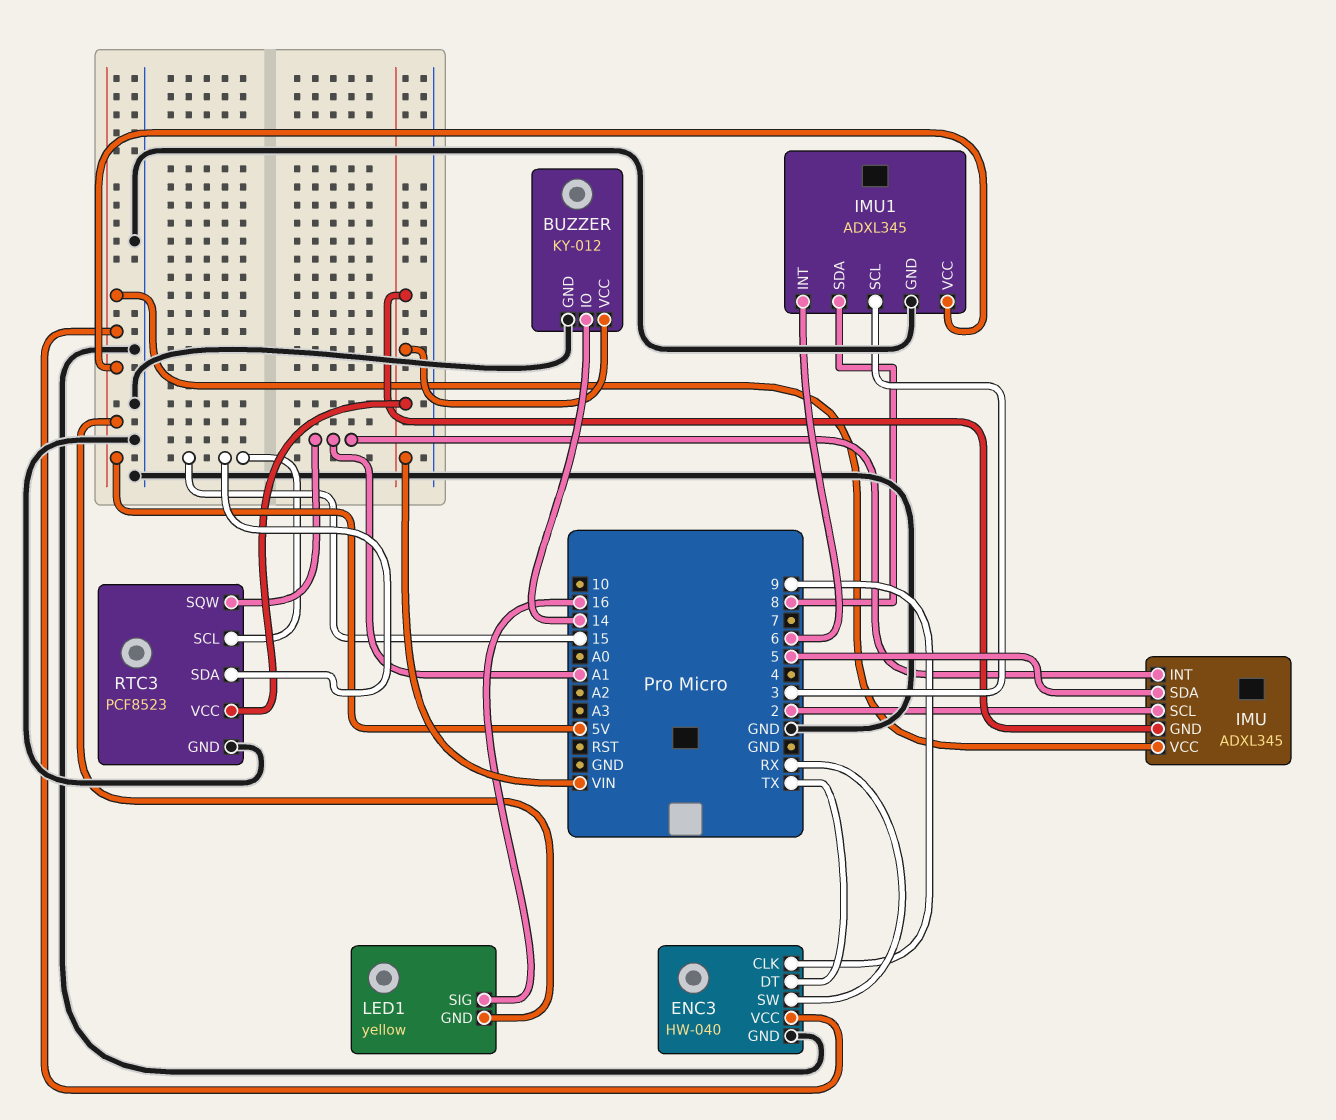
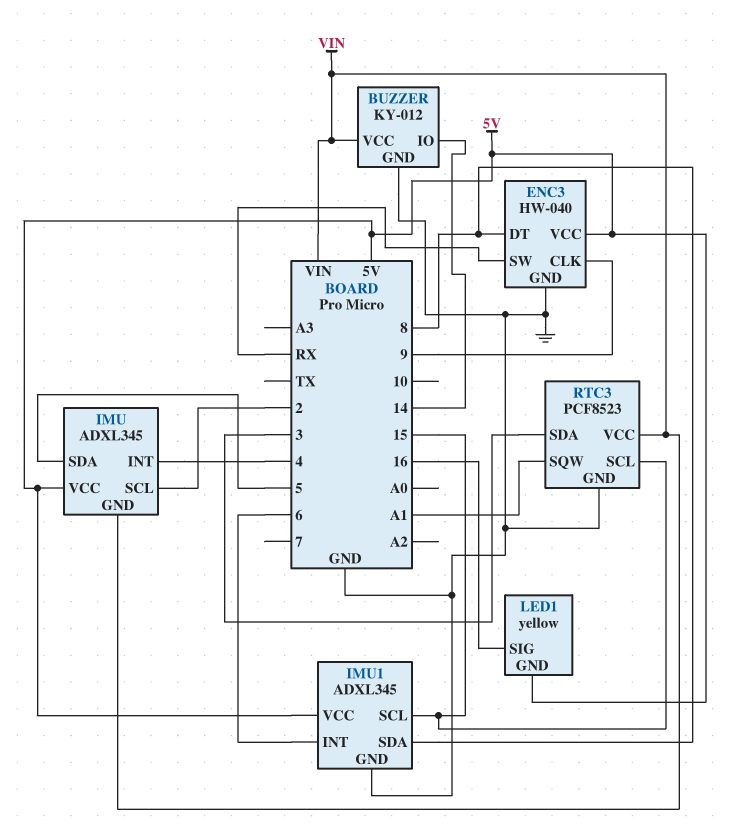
ENC3 pin DT: TX -> 8
IMU pin INT: A1 -> 4
IMU1 pin SCL: 3 -> 15
RTC3 pin SDA: 15 -> 3

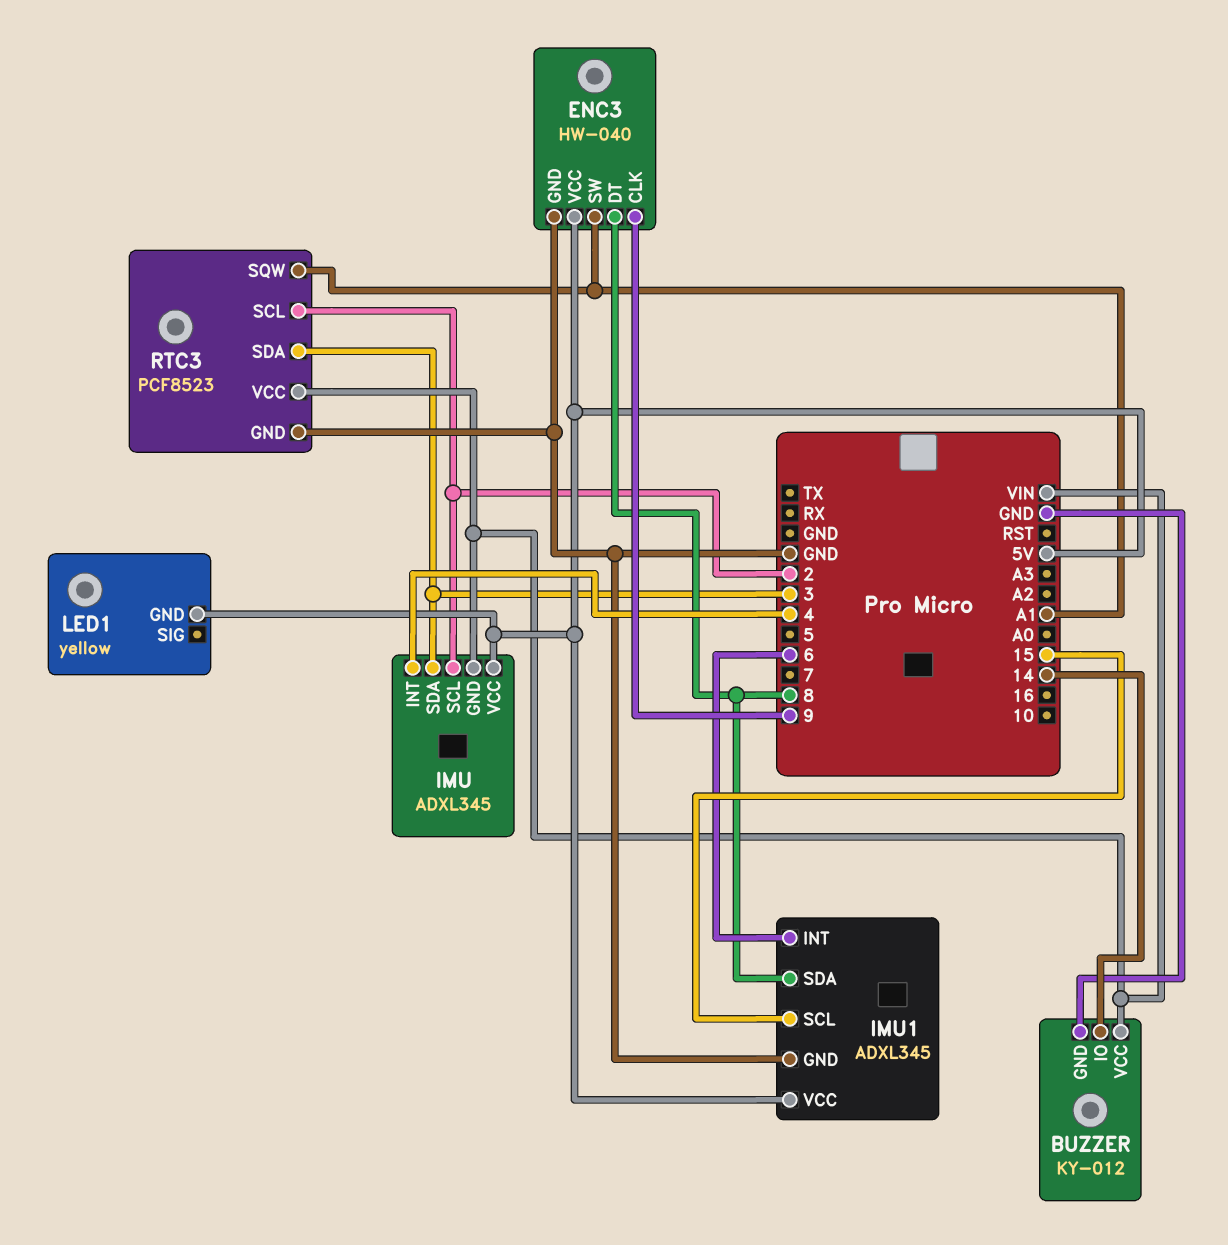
ENC3 pin SW: RX -> A1
IMU pin SDA: 5 -> 3
LED1 pin SIG: 16 -> none
RTC3 pin SCL: 15 -> 2

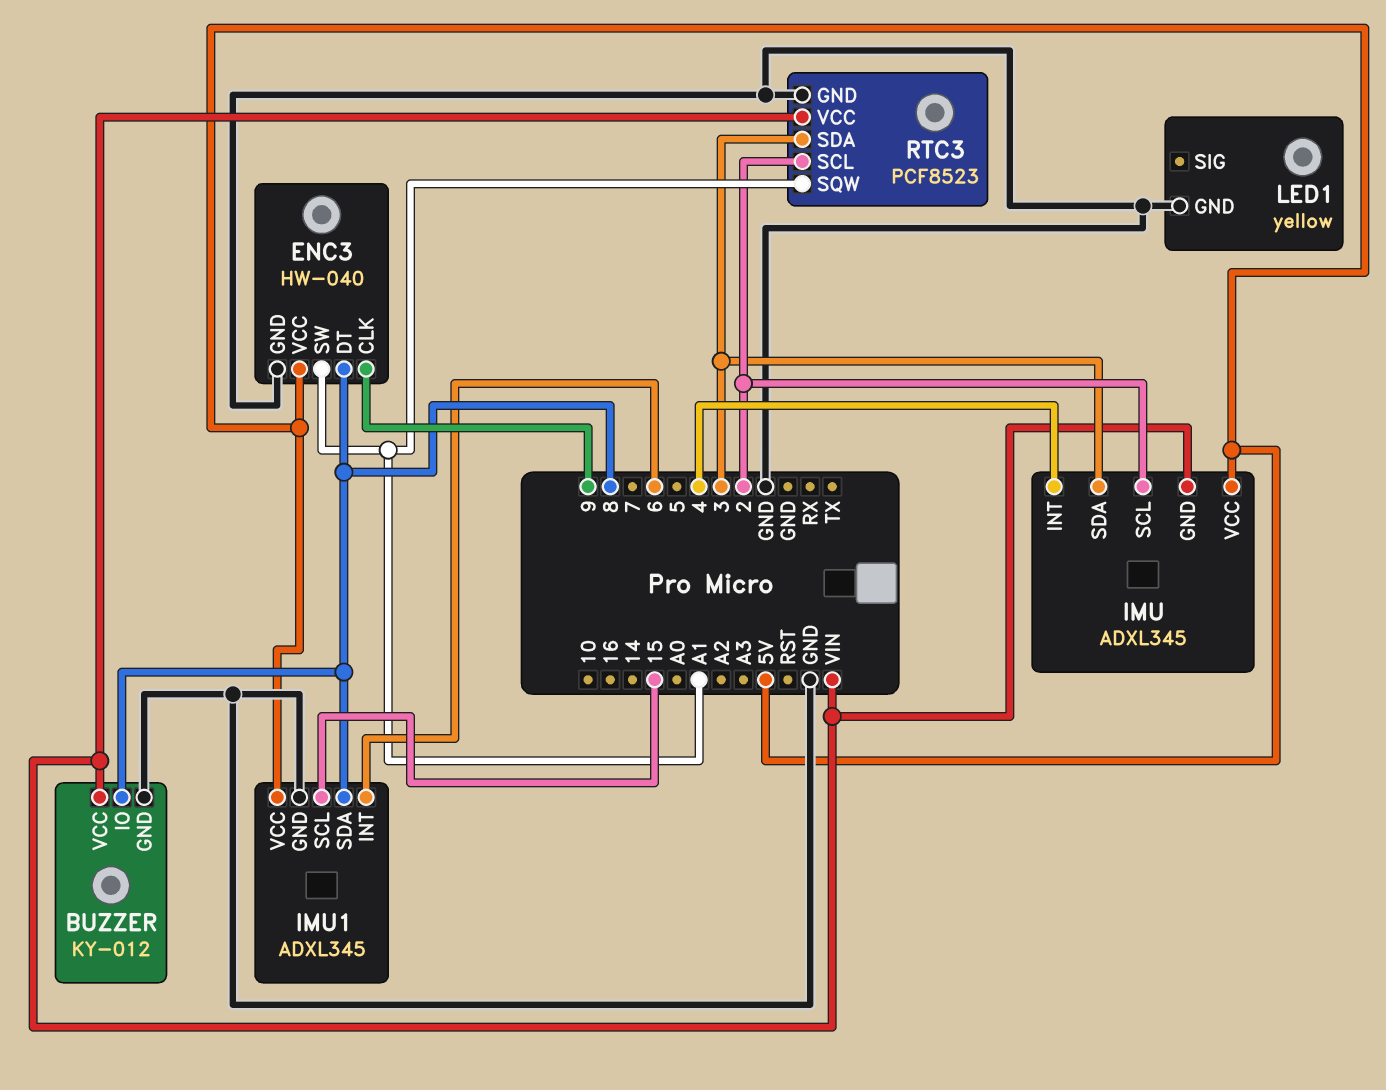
BUZZER pin IO: 14 -> 8
LED1 pin GND: 5V -> GND

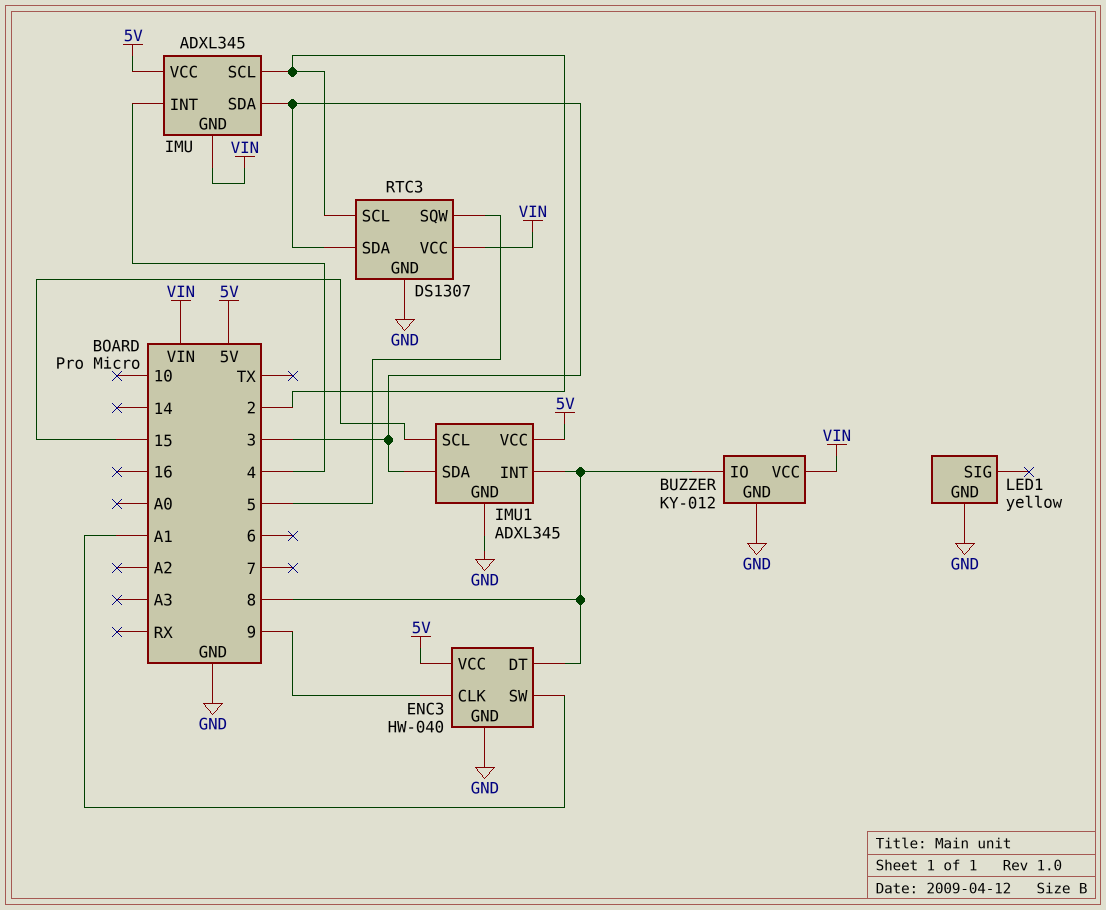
IMU1 pin INT: 6 -> 8
IMU1 pin SDA: 8 -> 3
RTC3: PCF8523 -> DS1307
RTC3 pin SQW: A1 -> 5

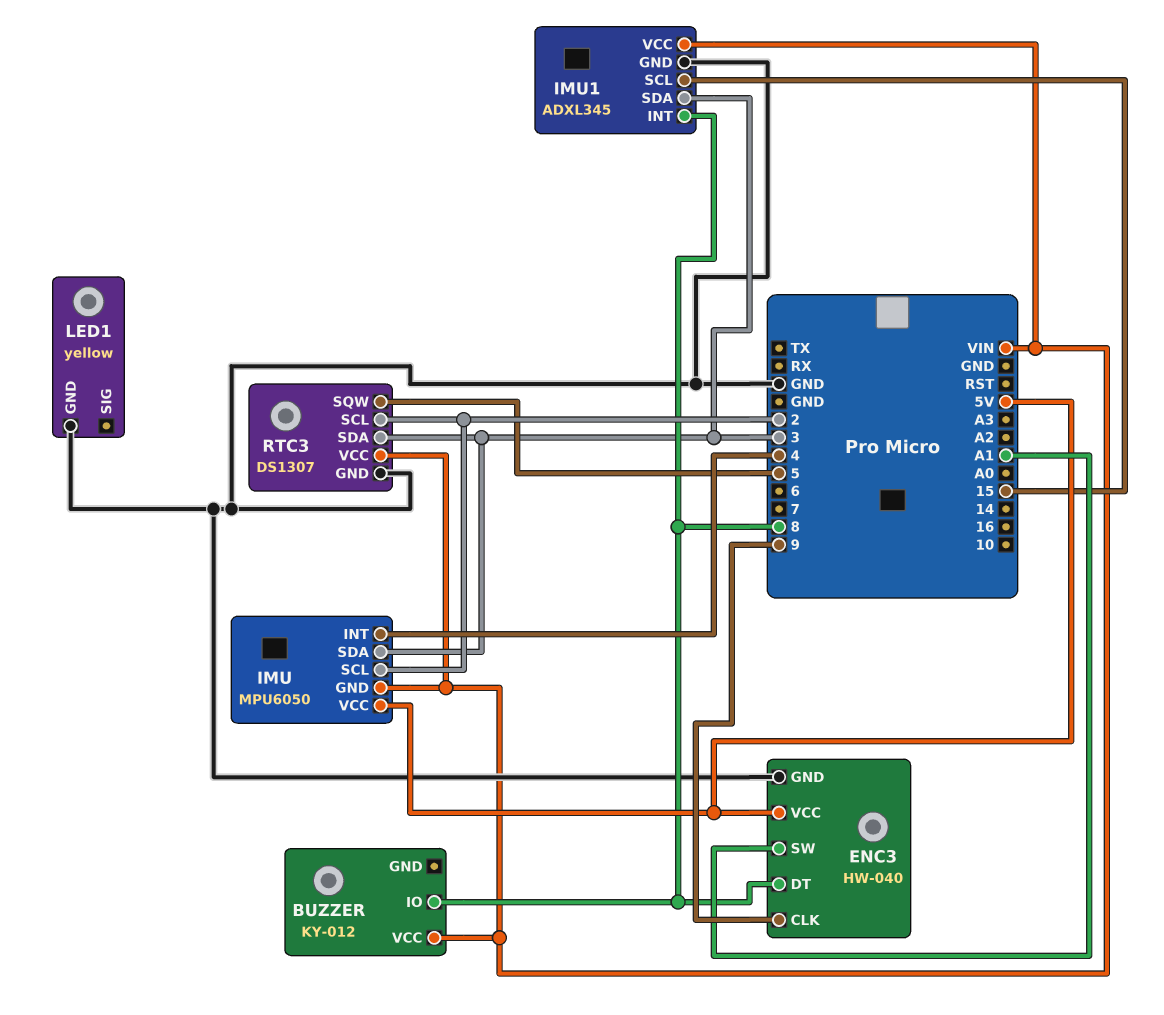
BUZZER pin GND: GND -> none
IMU: ADXL345 -> MPU6050
IMU1 pin VCC: 5V -> VIN

